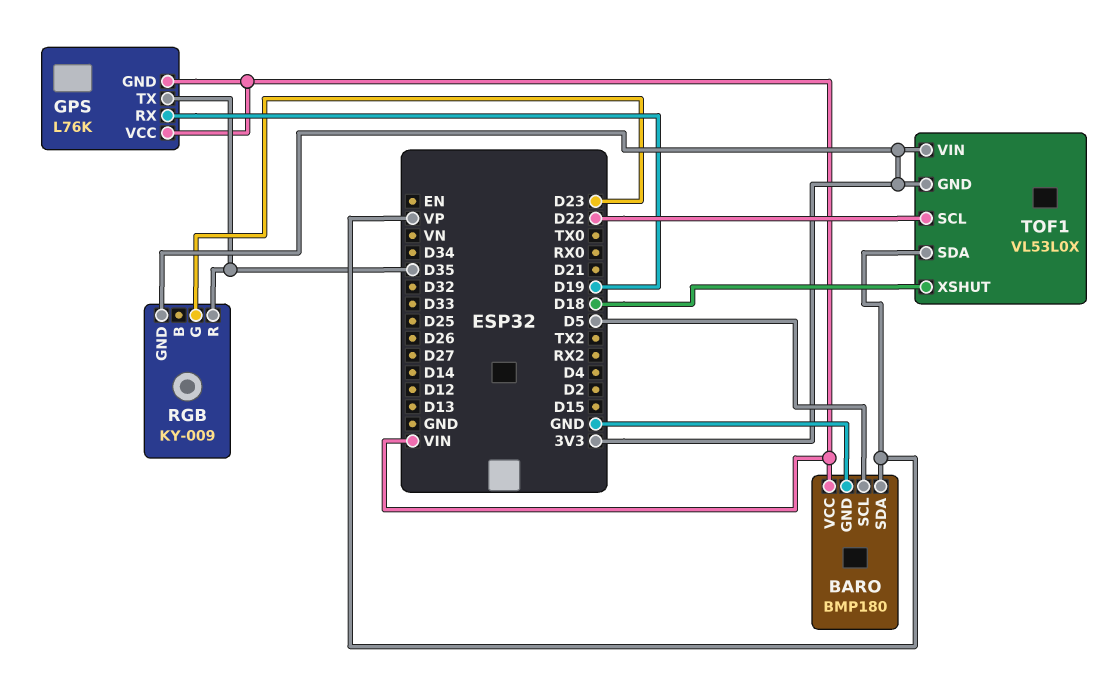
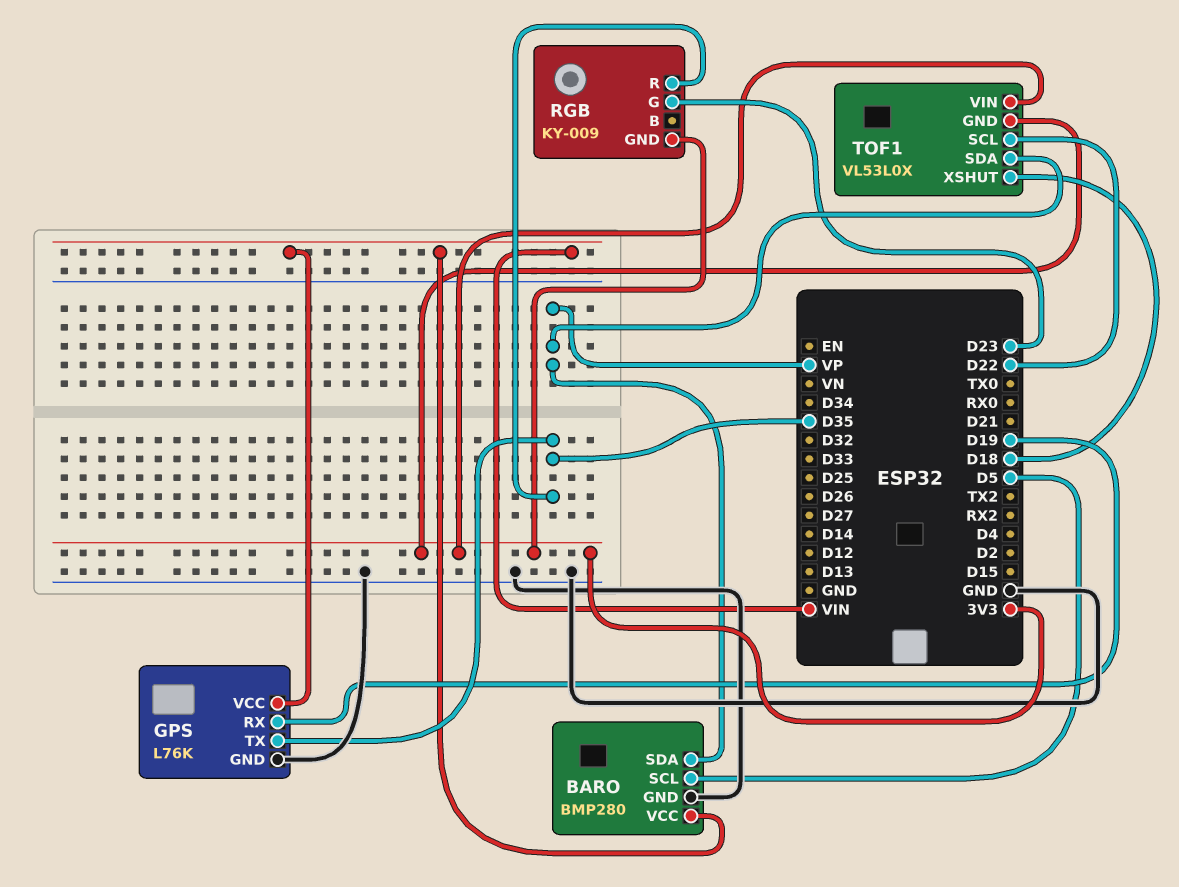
BARO: BMP180 -> BMP280
GPS pin GND: VIN -> GND

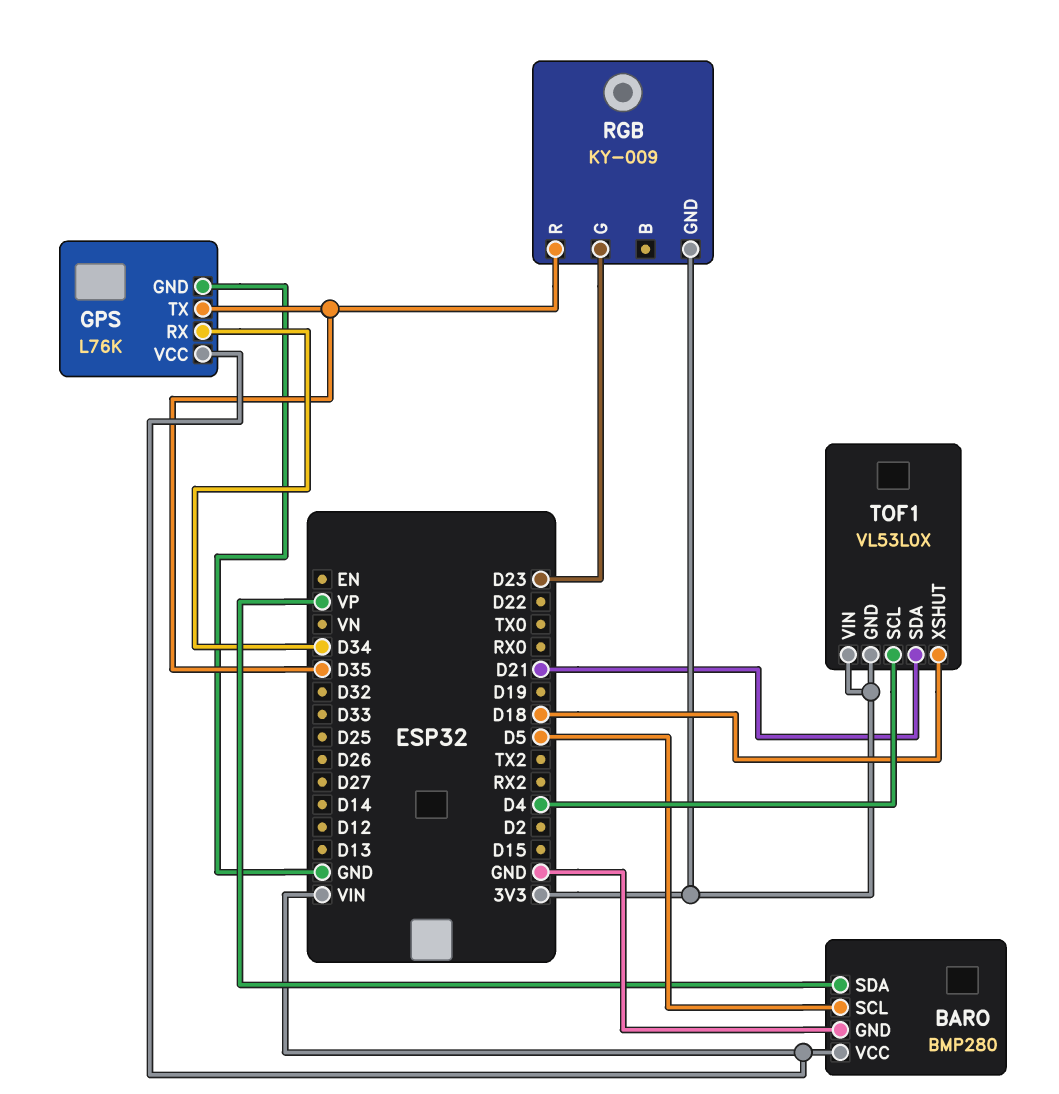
GPS pin RX: D19 -> D34
TOF1 pin SCL: D22 -> D4
TOF1 pin SDA: VP -> D21

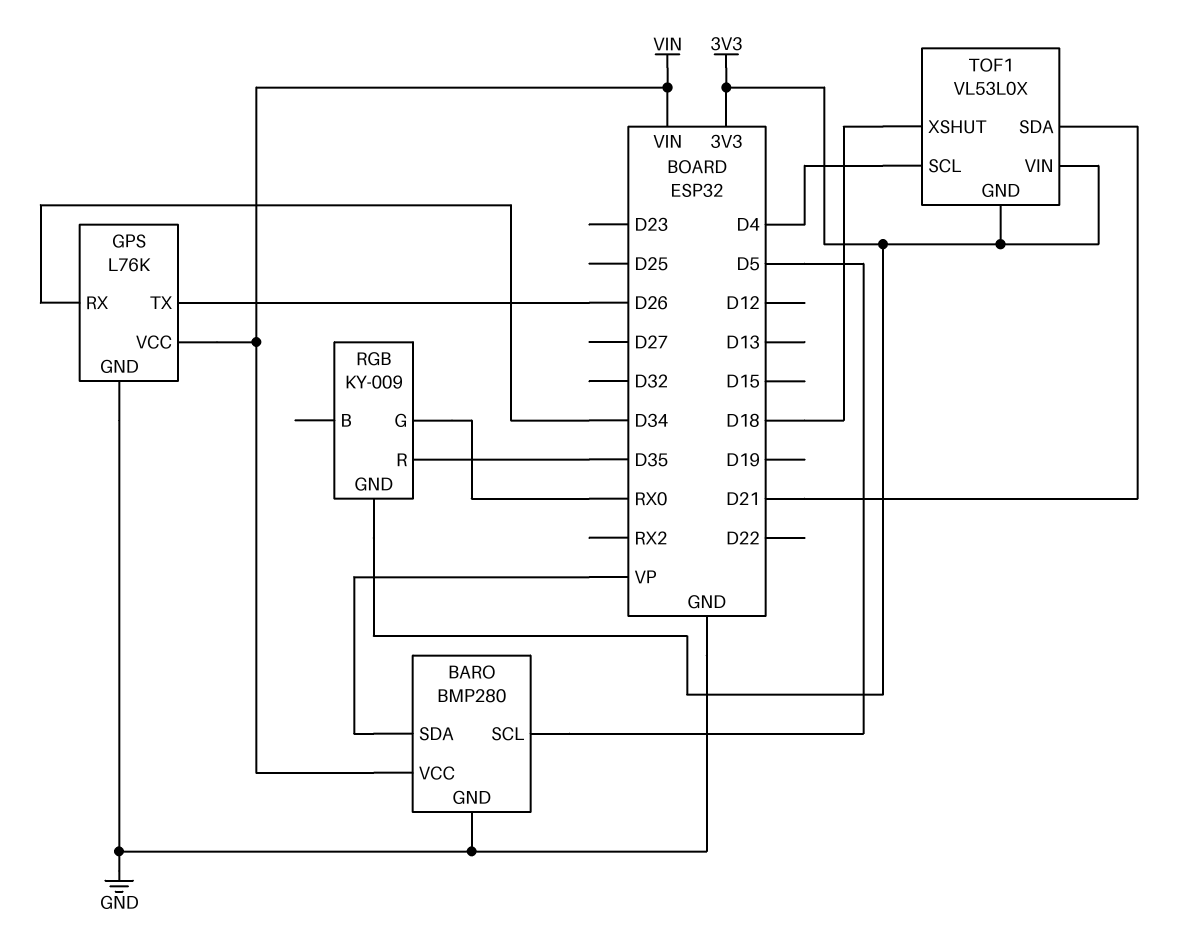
GPS pin TX: D35 -> D26
RGB pin G: D23 -> RX0

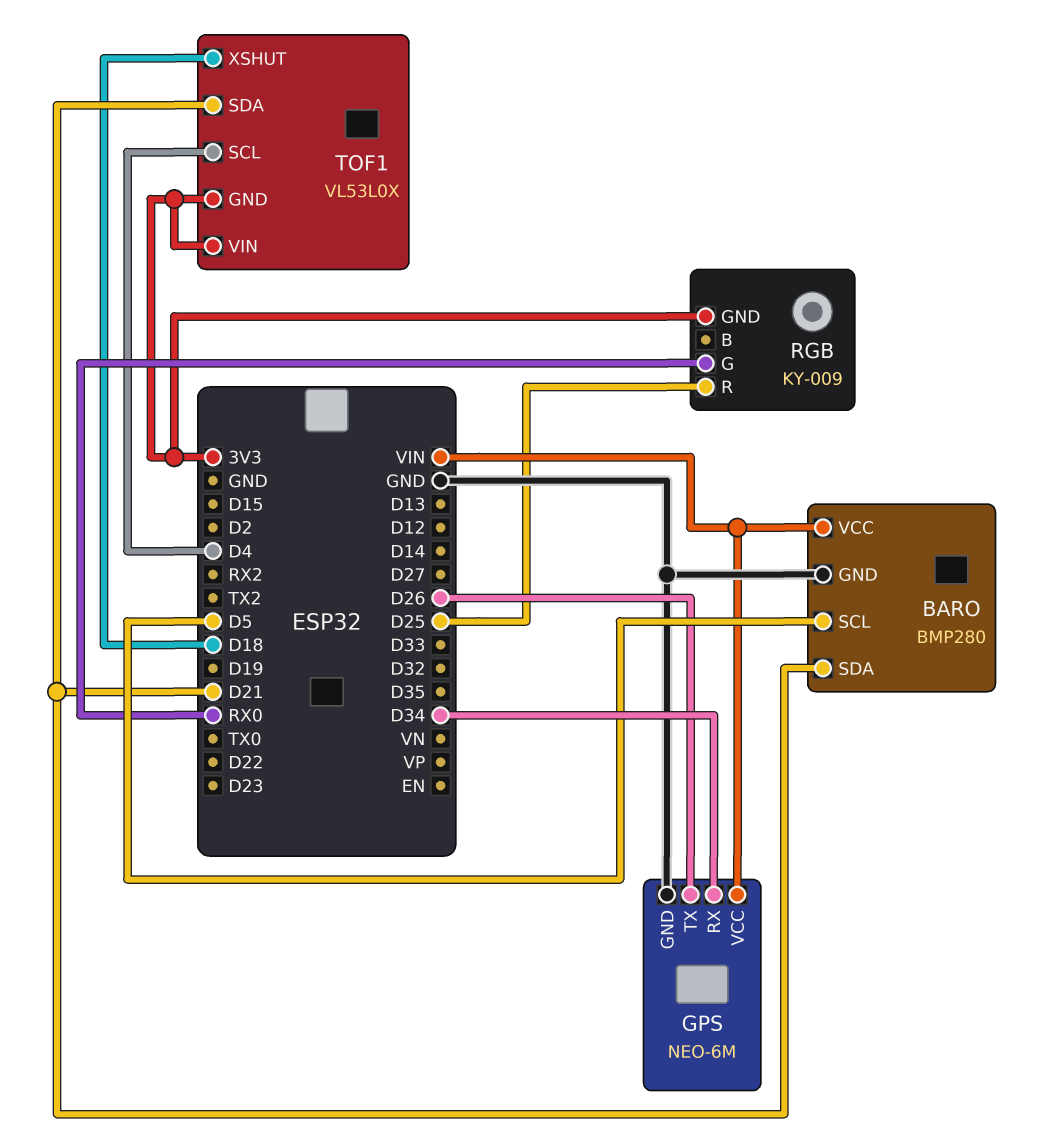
BARO pin SDA: VP -> D21
GPS: L76K -> NEO-6M
RGB pin R: D35 -> D25

